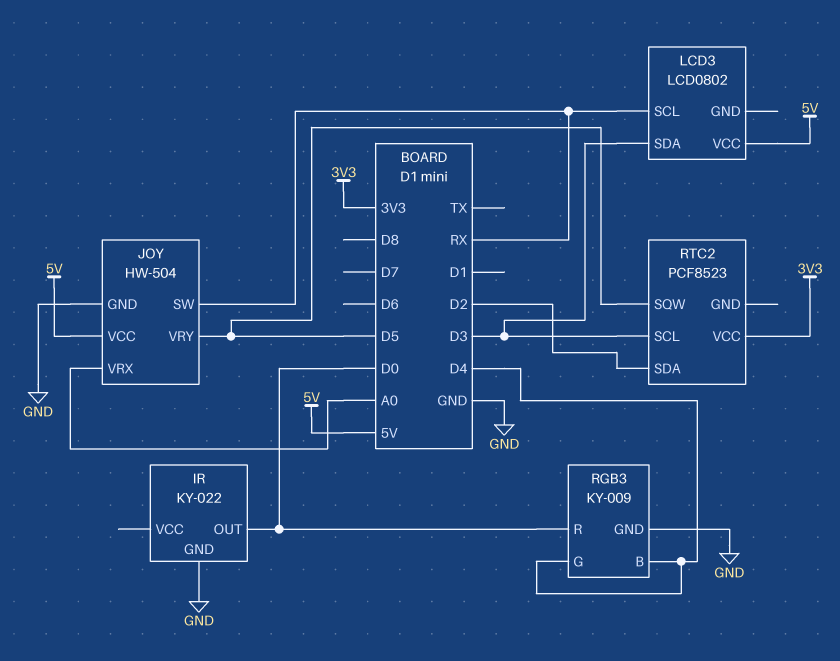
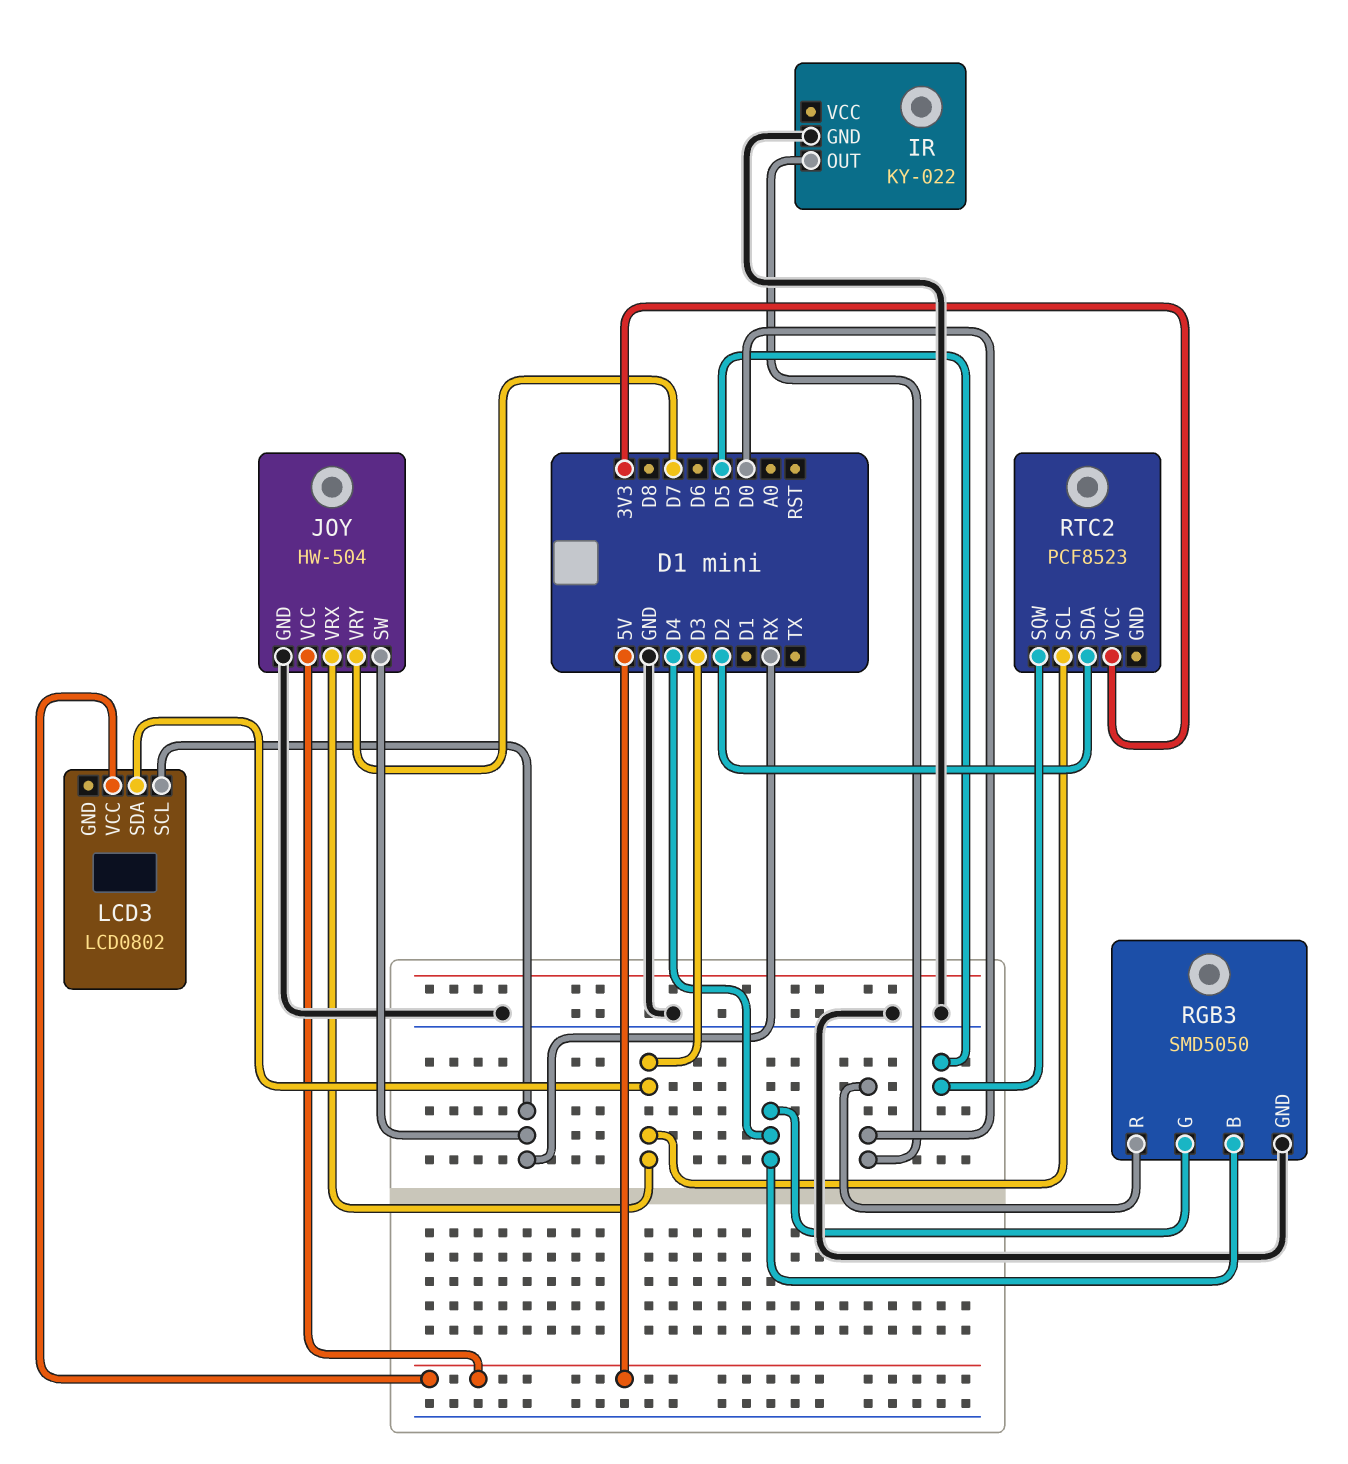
JOY pin VRX: A0 -> D3
JOY pin VRY: D5 -> D7
RGB3: KY-009 -> SMD5050

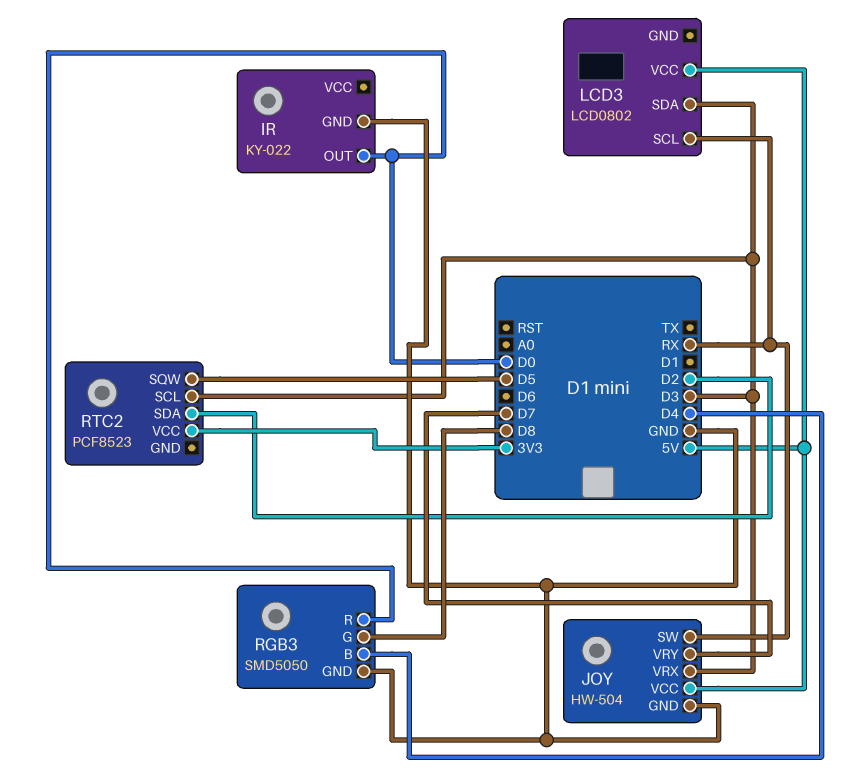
RGB3 pin G: D4 -> D8

